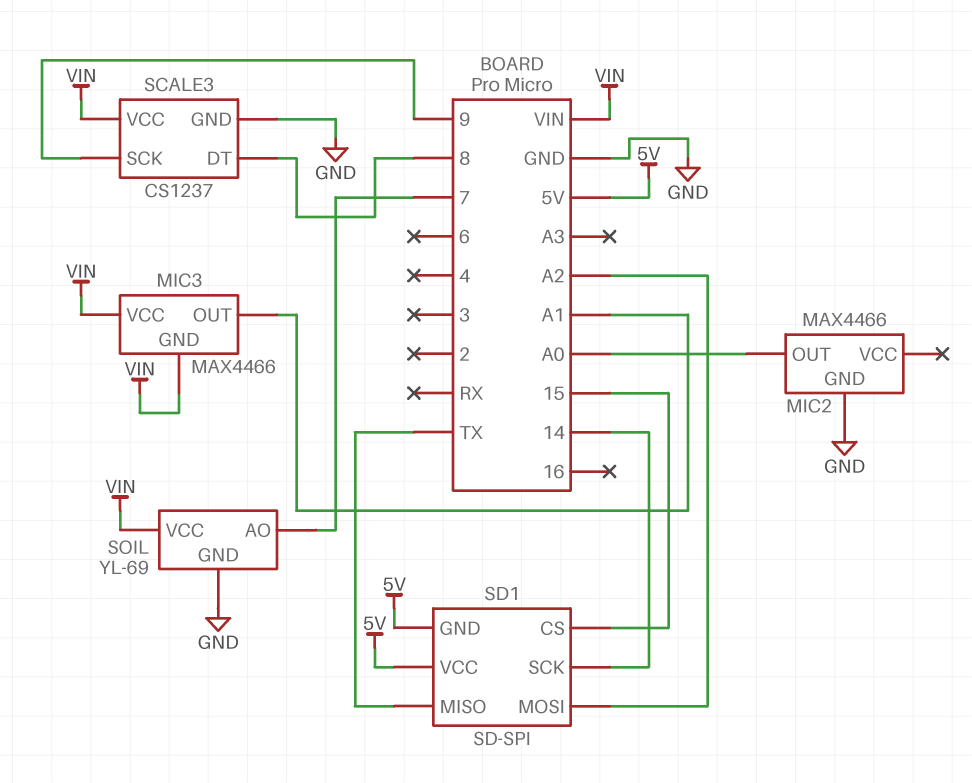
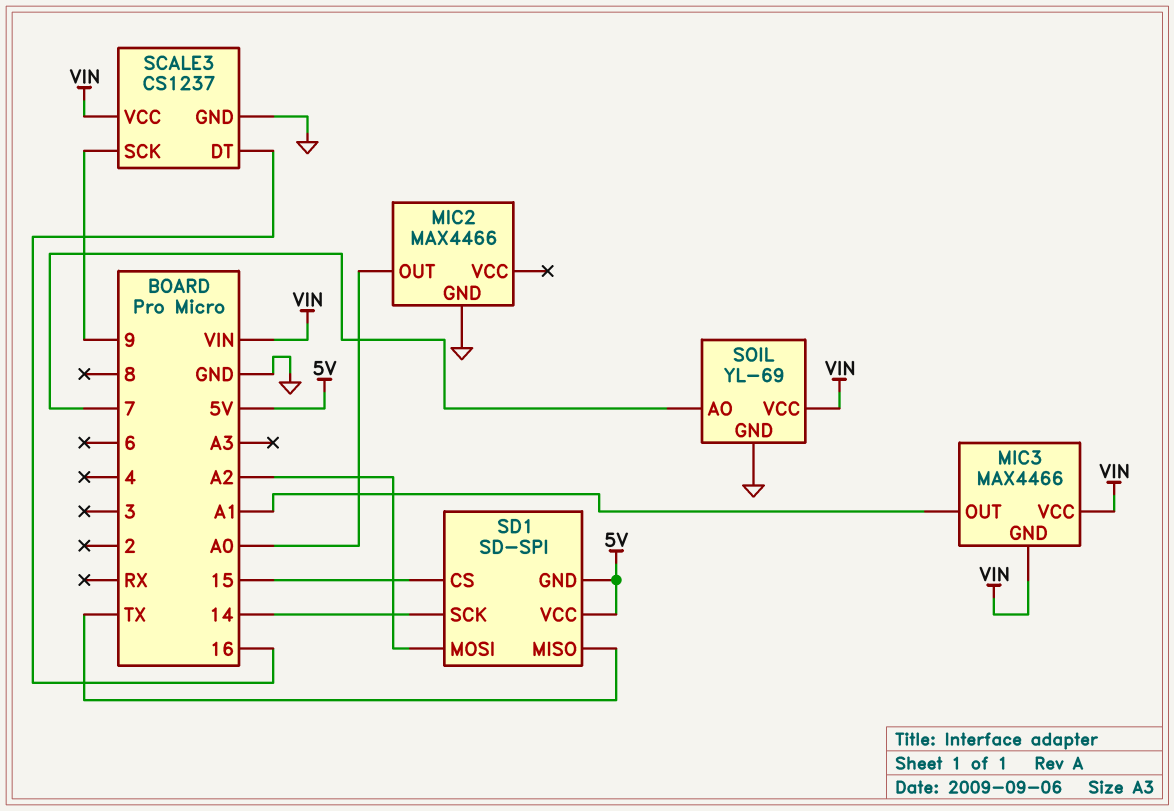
SCALE3 pin DT: 8 -> 16

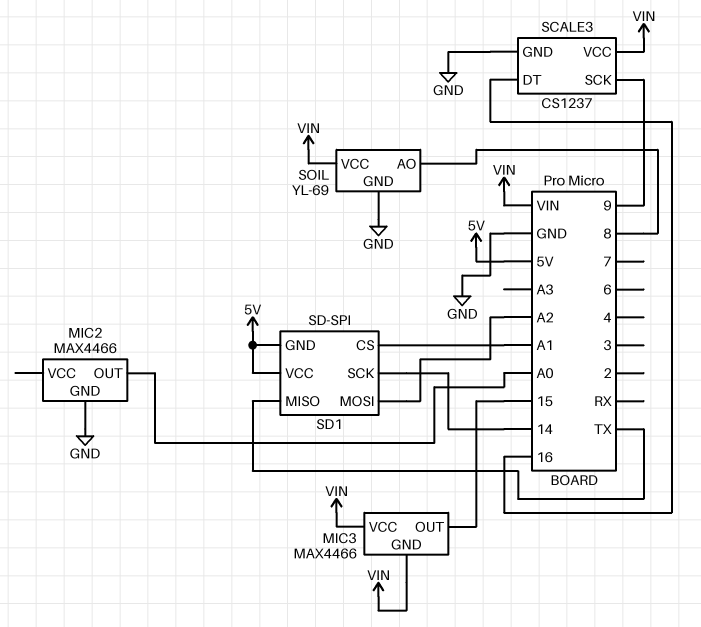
MIC3 pin OUT: A1 -> 15
SD1 pin CS: 15 -> A1
SOIL pin AO: 7 -> 8

